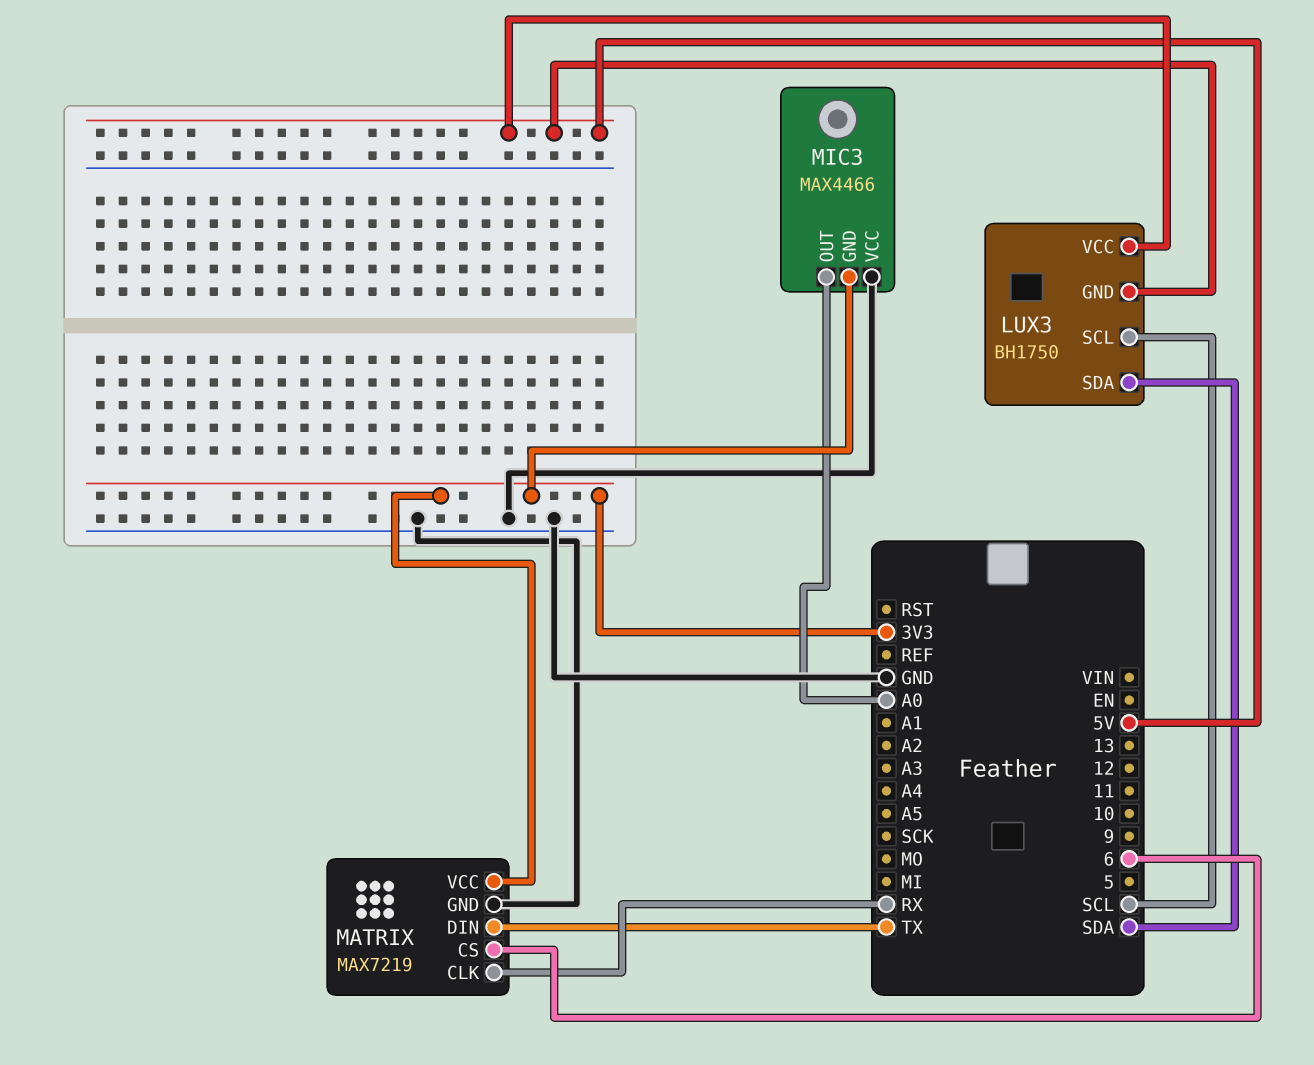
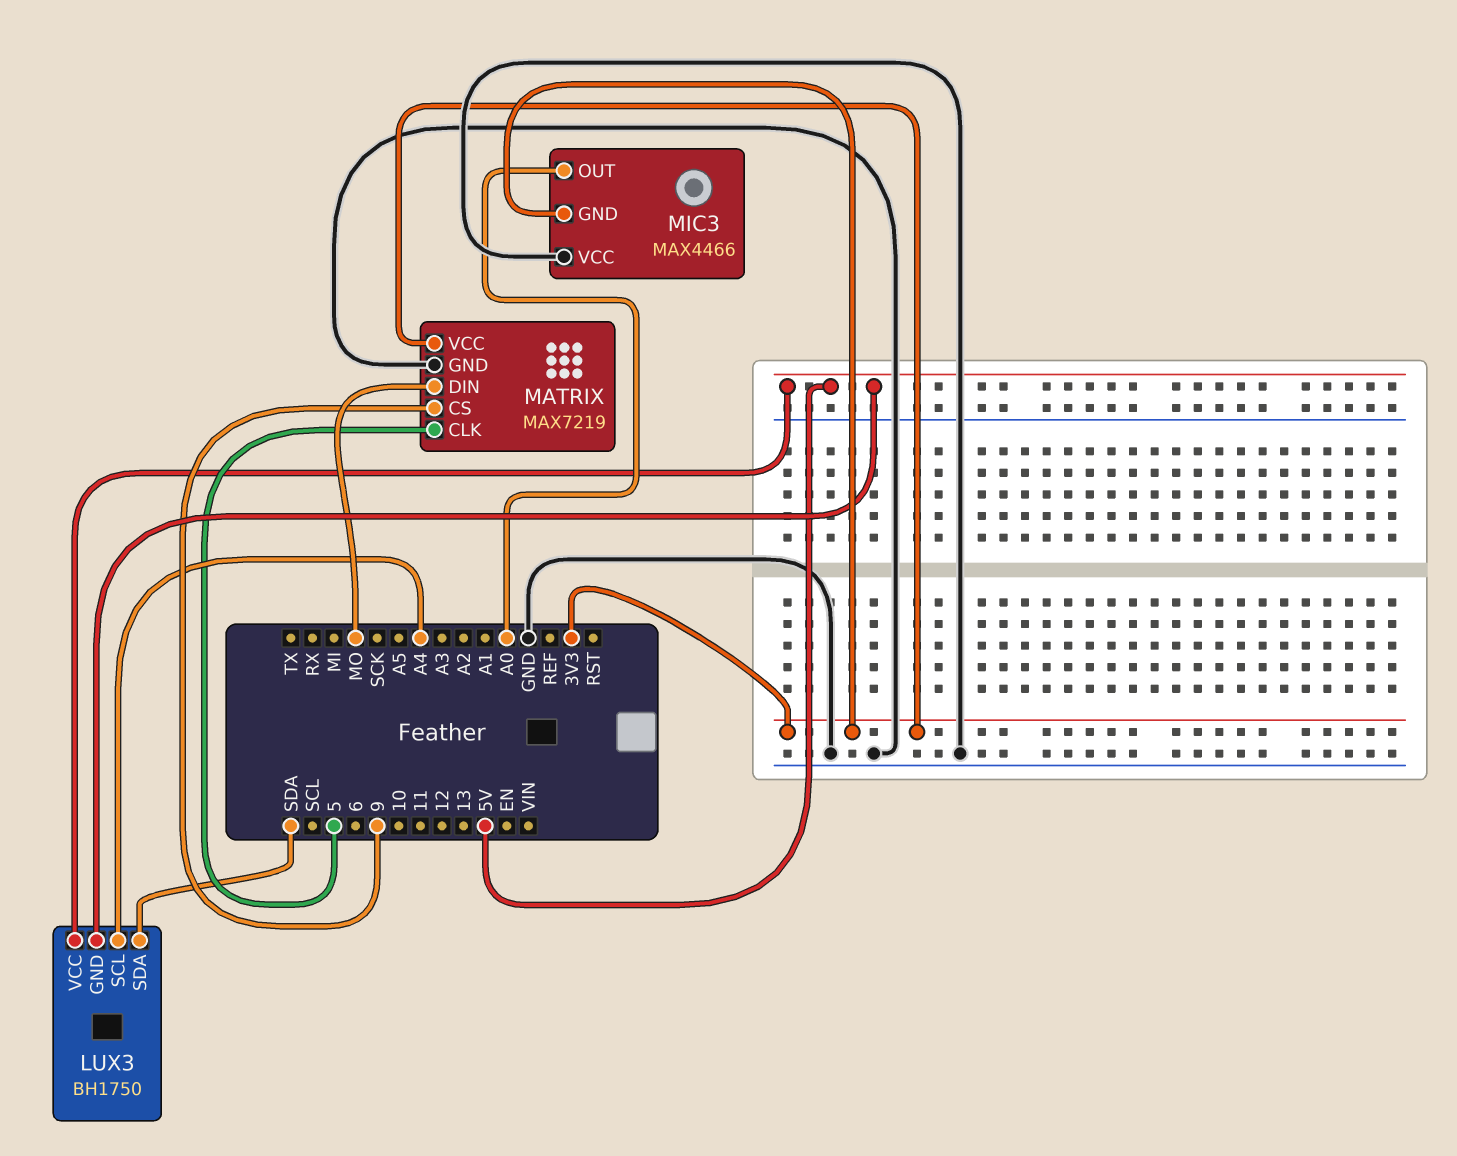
LUX3 pin SCL: SCL -> A4
MATRIX pin CLK: RX -> 5
MATRIX pin CS: 6 -> 9
MATRIX pin DIN: TX -> MO

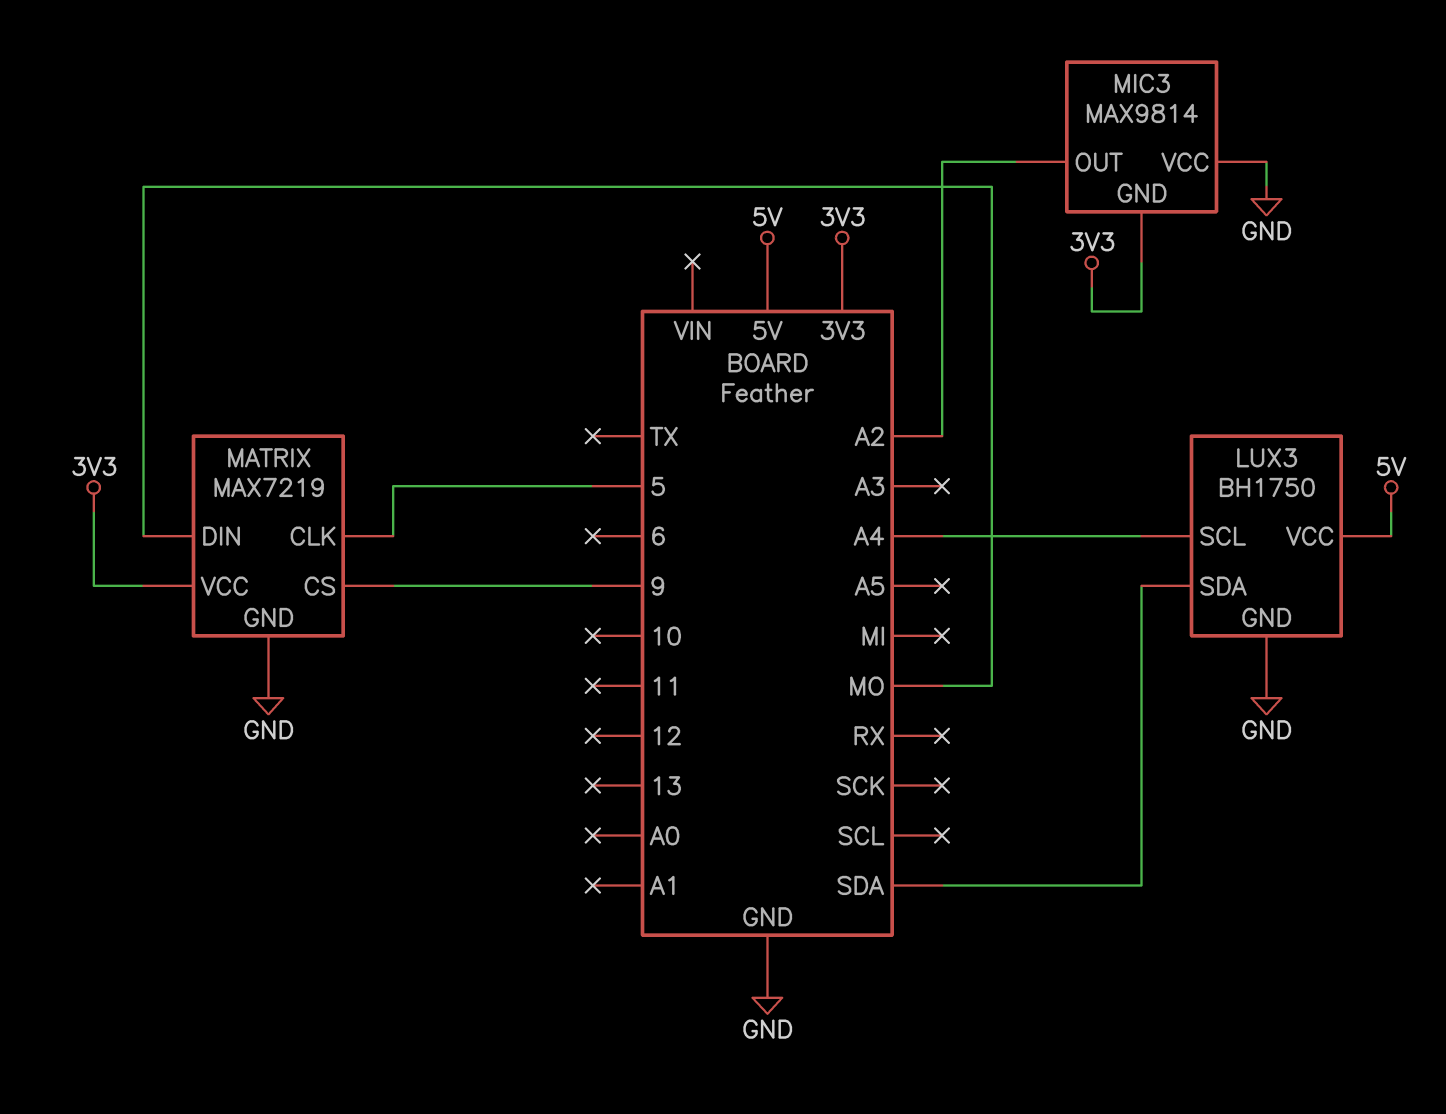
LUX3 pin GND: 5V -> GND
MIC3: MAX4466 -> MAX9814
MIC3 pin OUT: A0 -> A2

